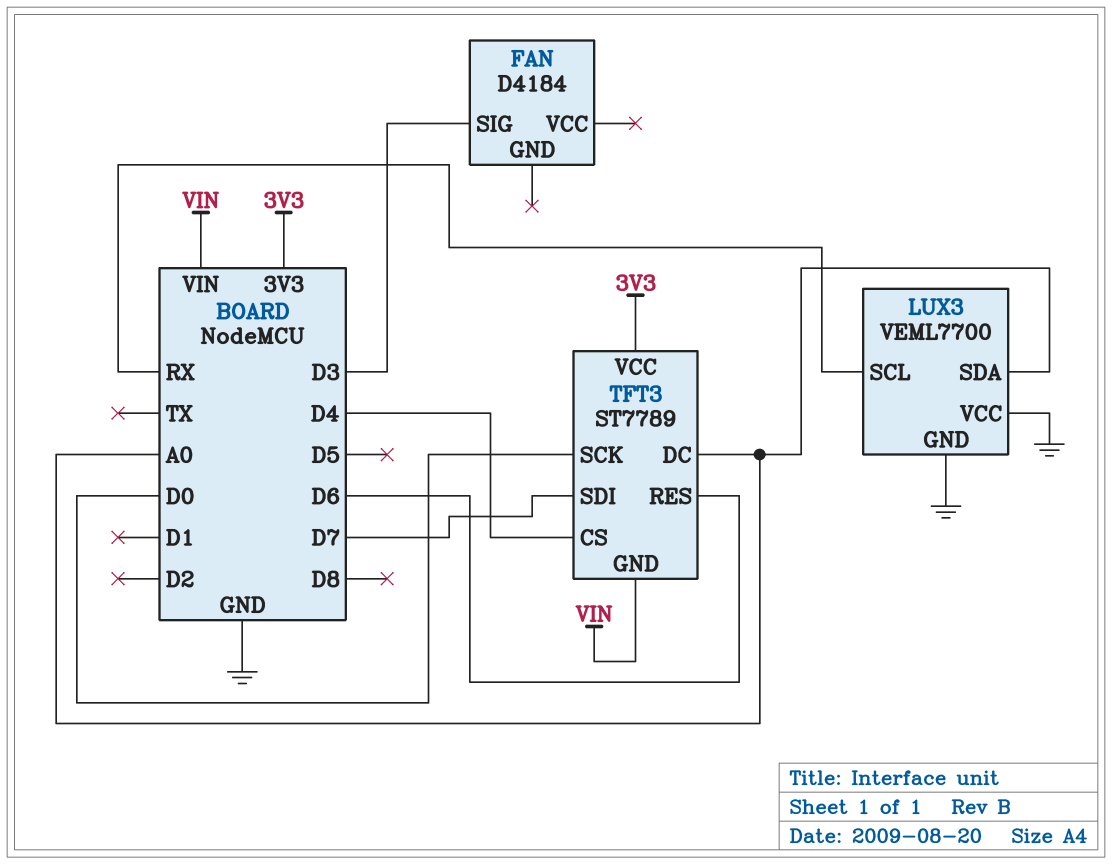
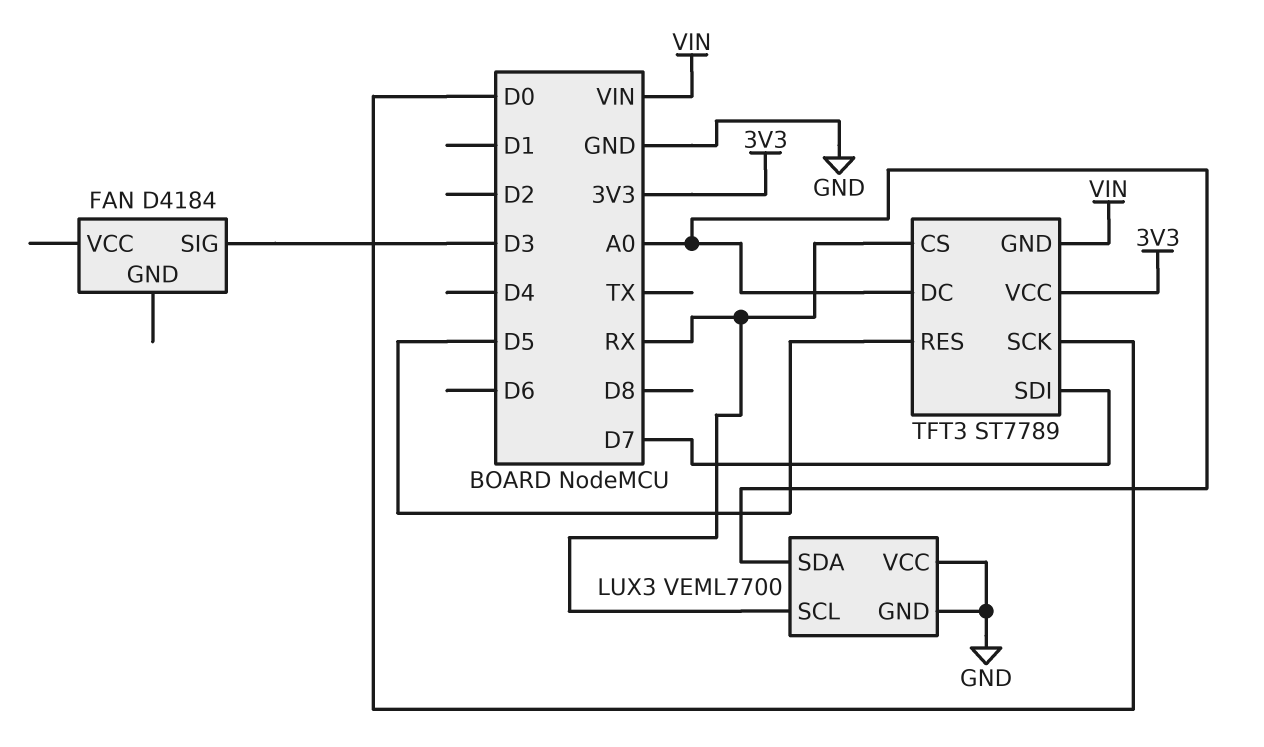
TFT3 pin CS: D4 -> RX
TFT3 pin RES: D6 -> D5

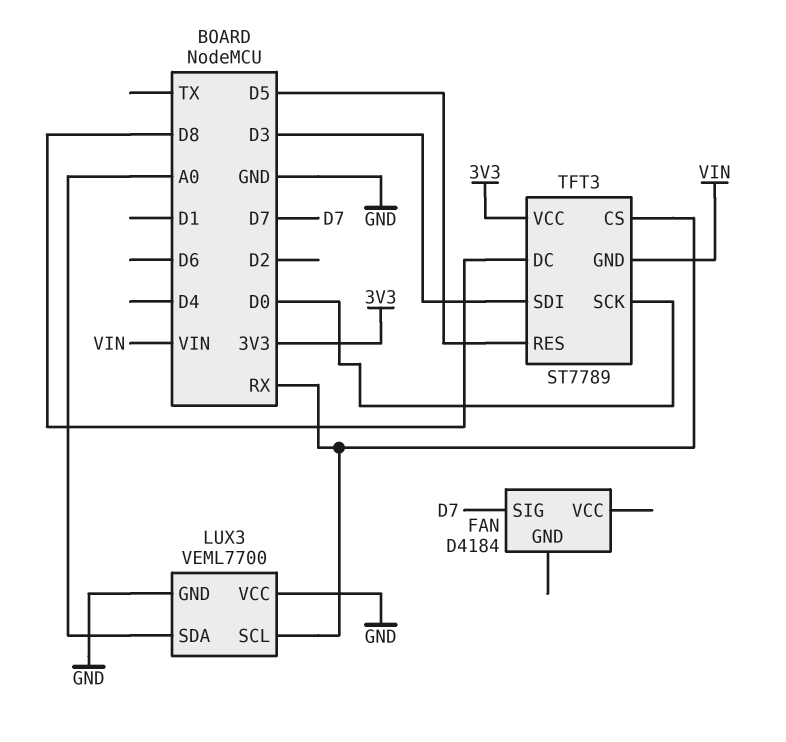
FAN pin SIG: D3 -> D7
TFT3 pin DC: A0 -> D8
TFT3 pin SDI: D7 -> D3

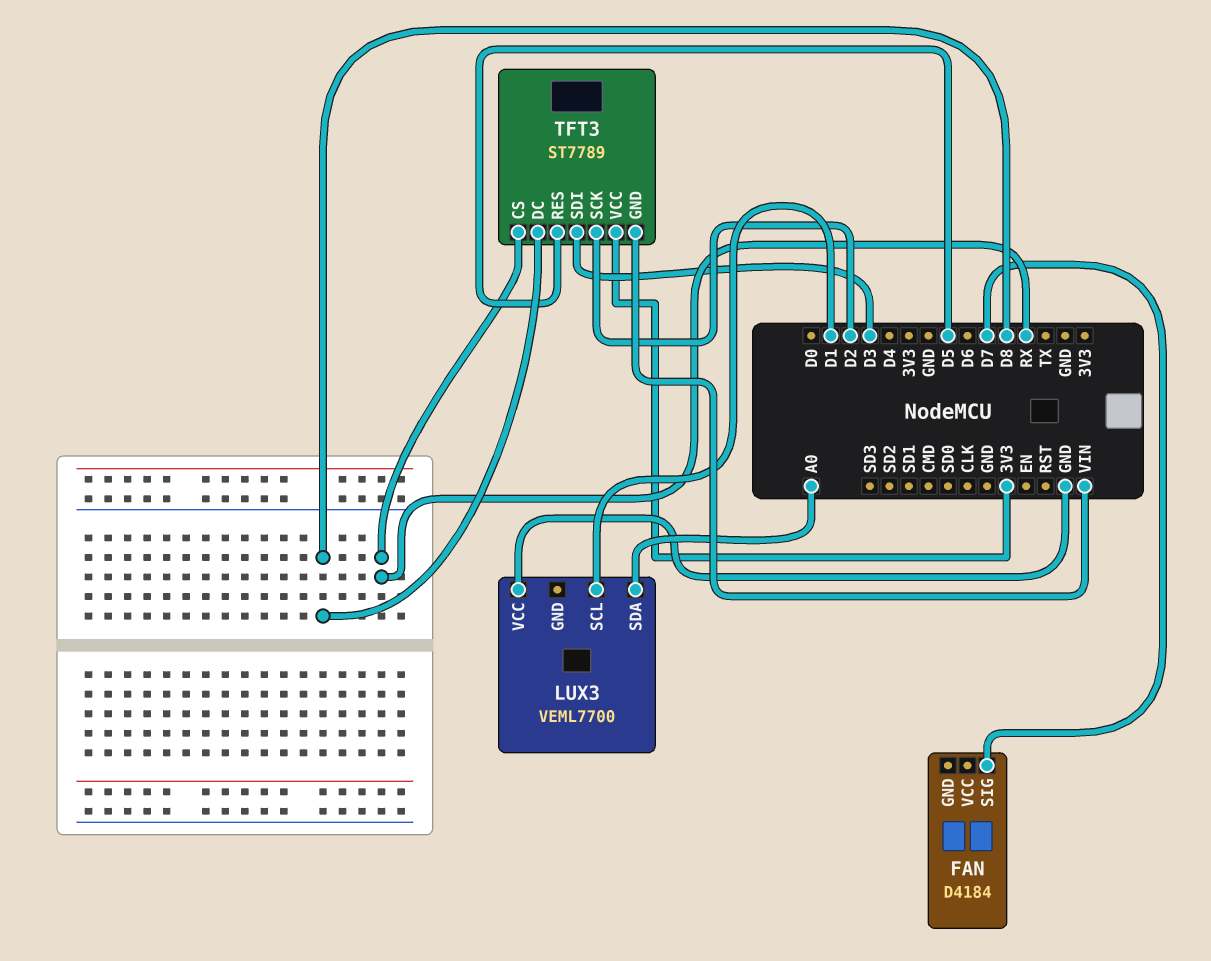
LUX3 pin GND: GND -> none
LUX3 pin SCL: RX -> D1
TFT3 pin SCK: D0 -> D2

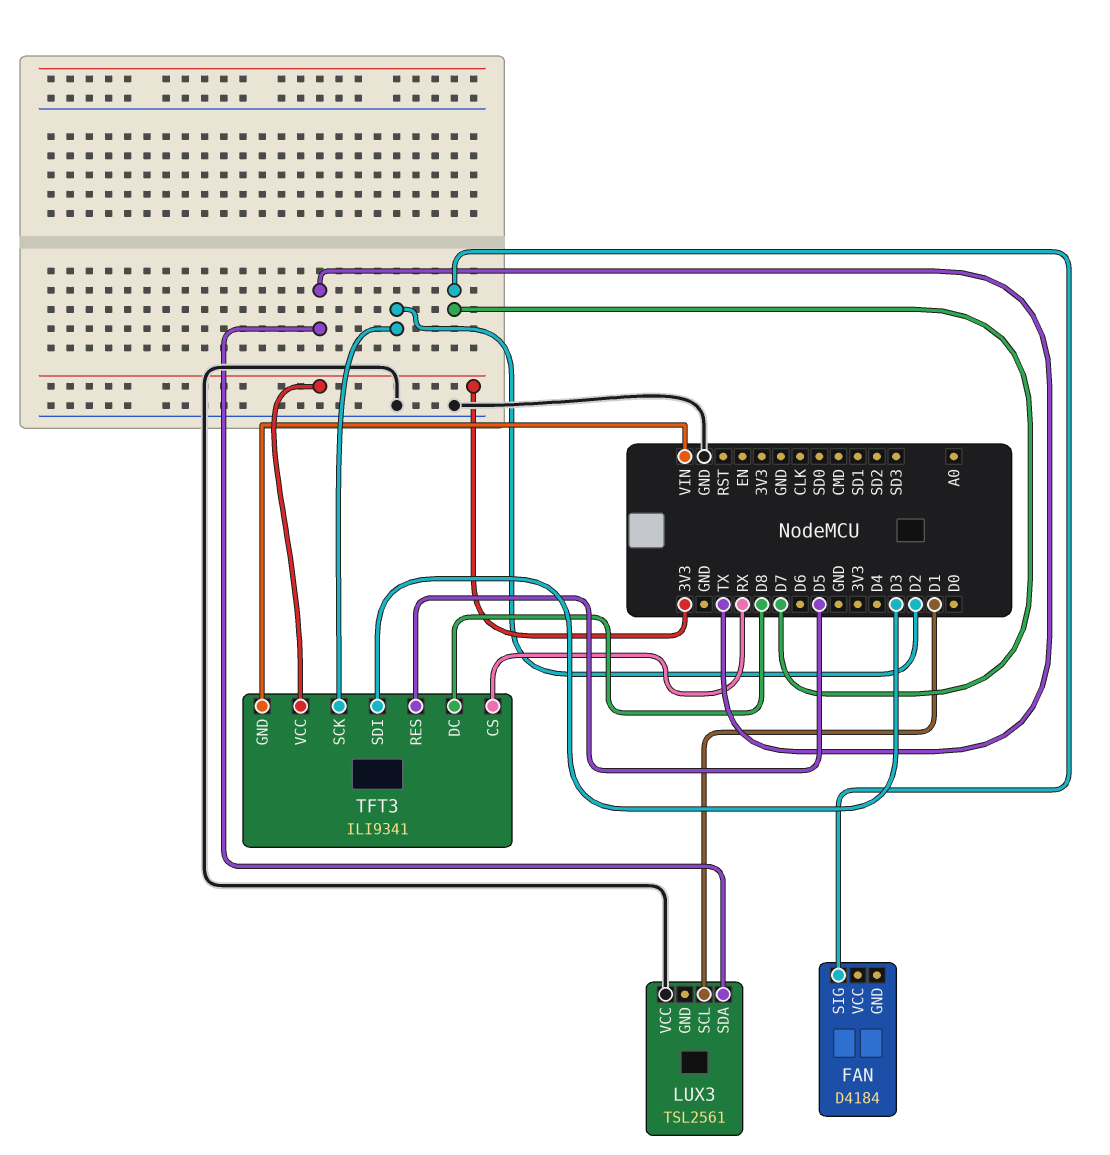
LUX3: VEML7700 -> TSL2561
LUX3 pin SDA: A0 -> TX
TFT3: ST7789 -> ILI9341

